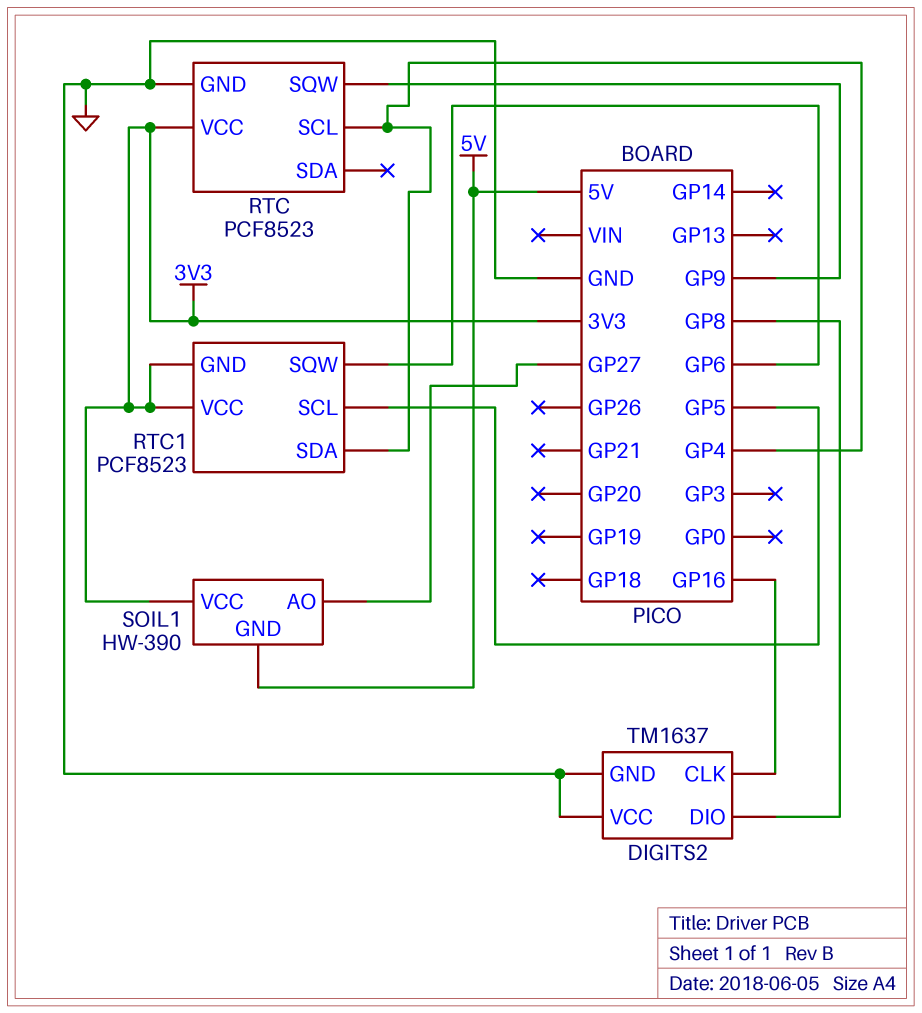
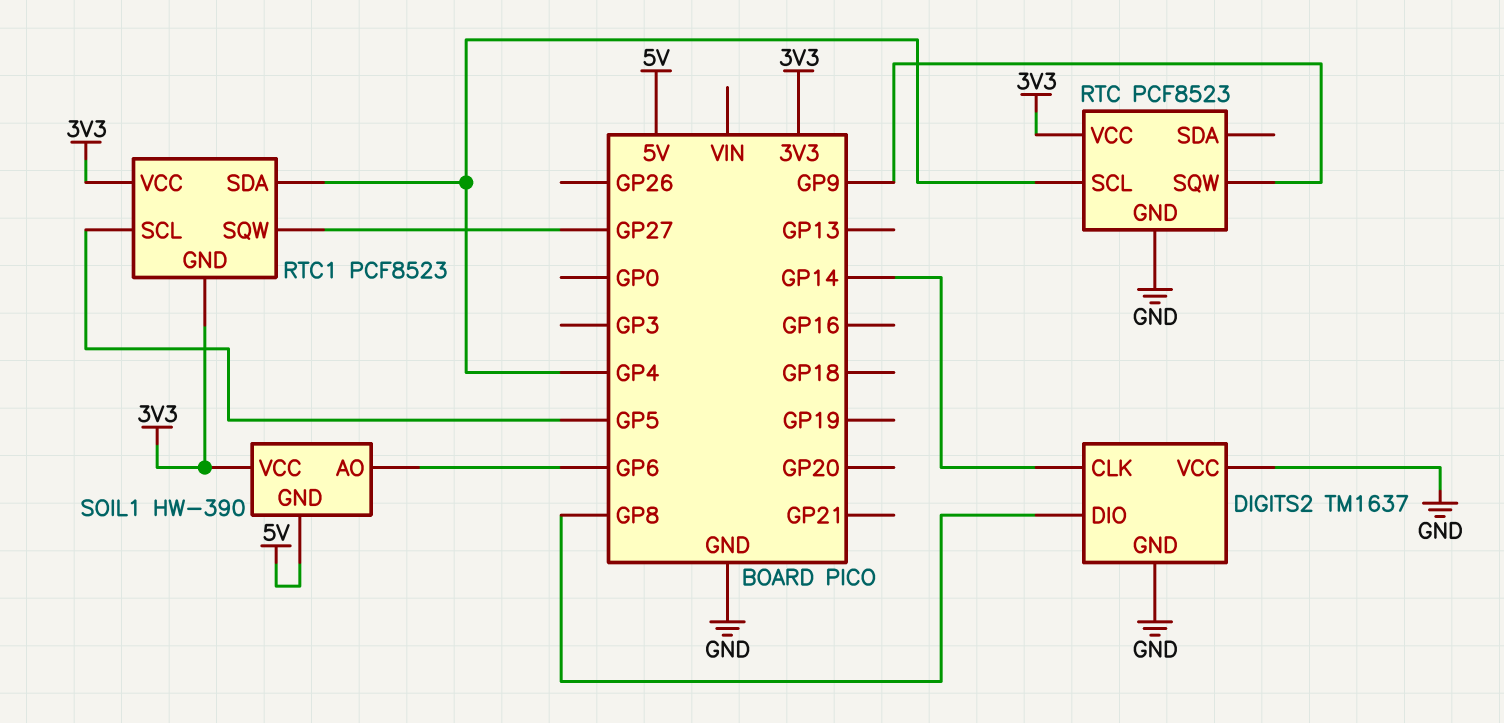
DIGITS2 pin CLK: GP16 -> GP14
RTC1 pin SQW: GP6 -> GP27
SOIL1 pin AO: GP27 -> GP6

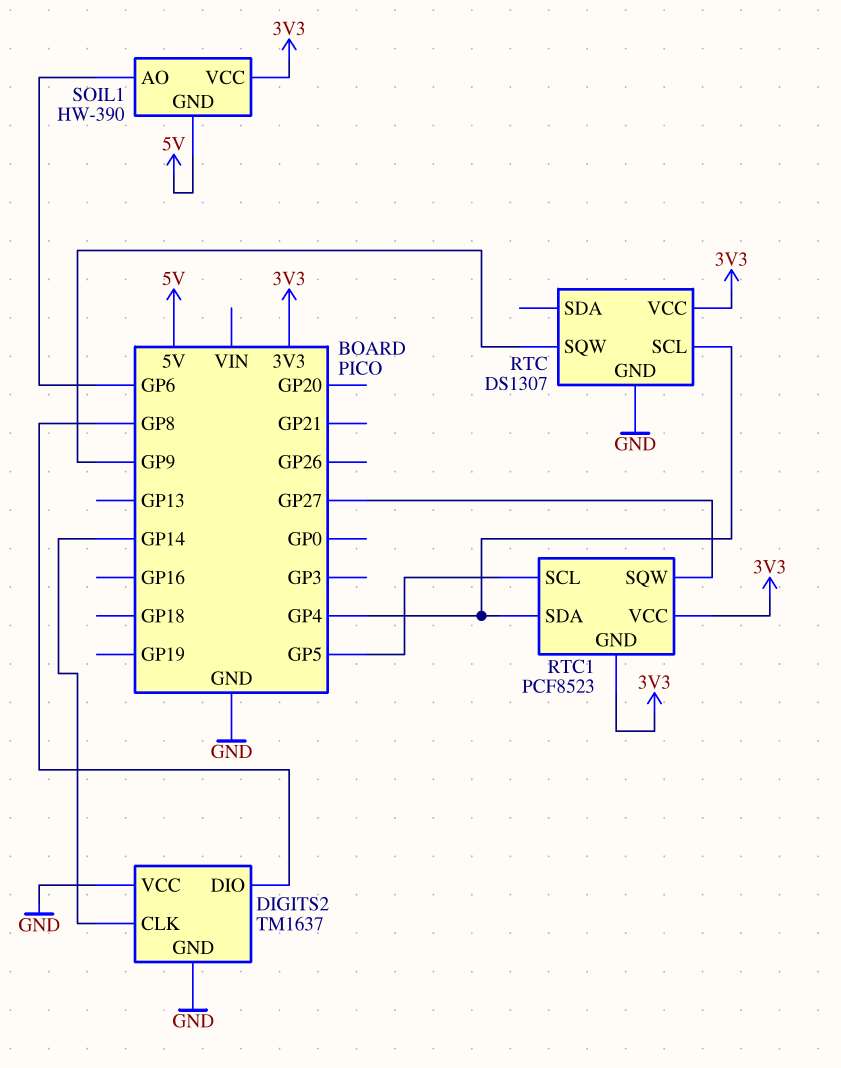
RTC: PCF8523 -> DS1307

